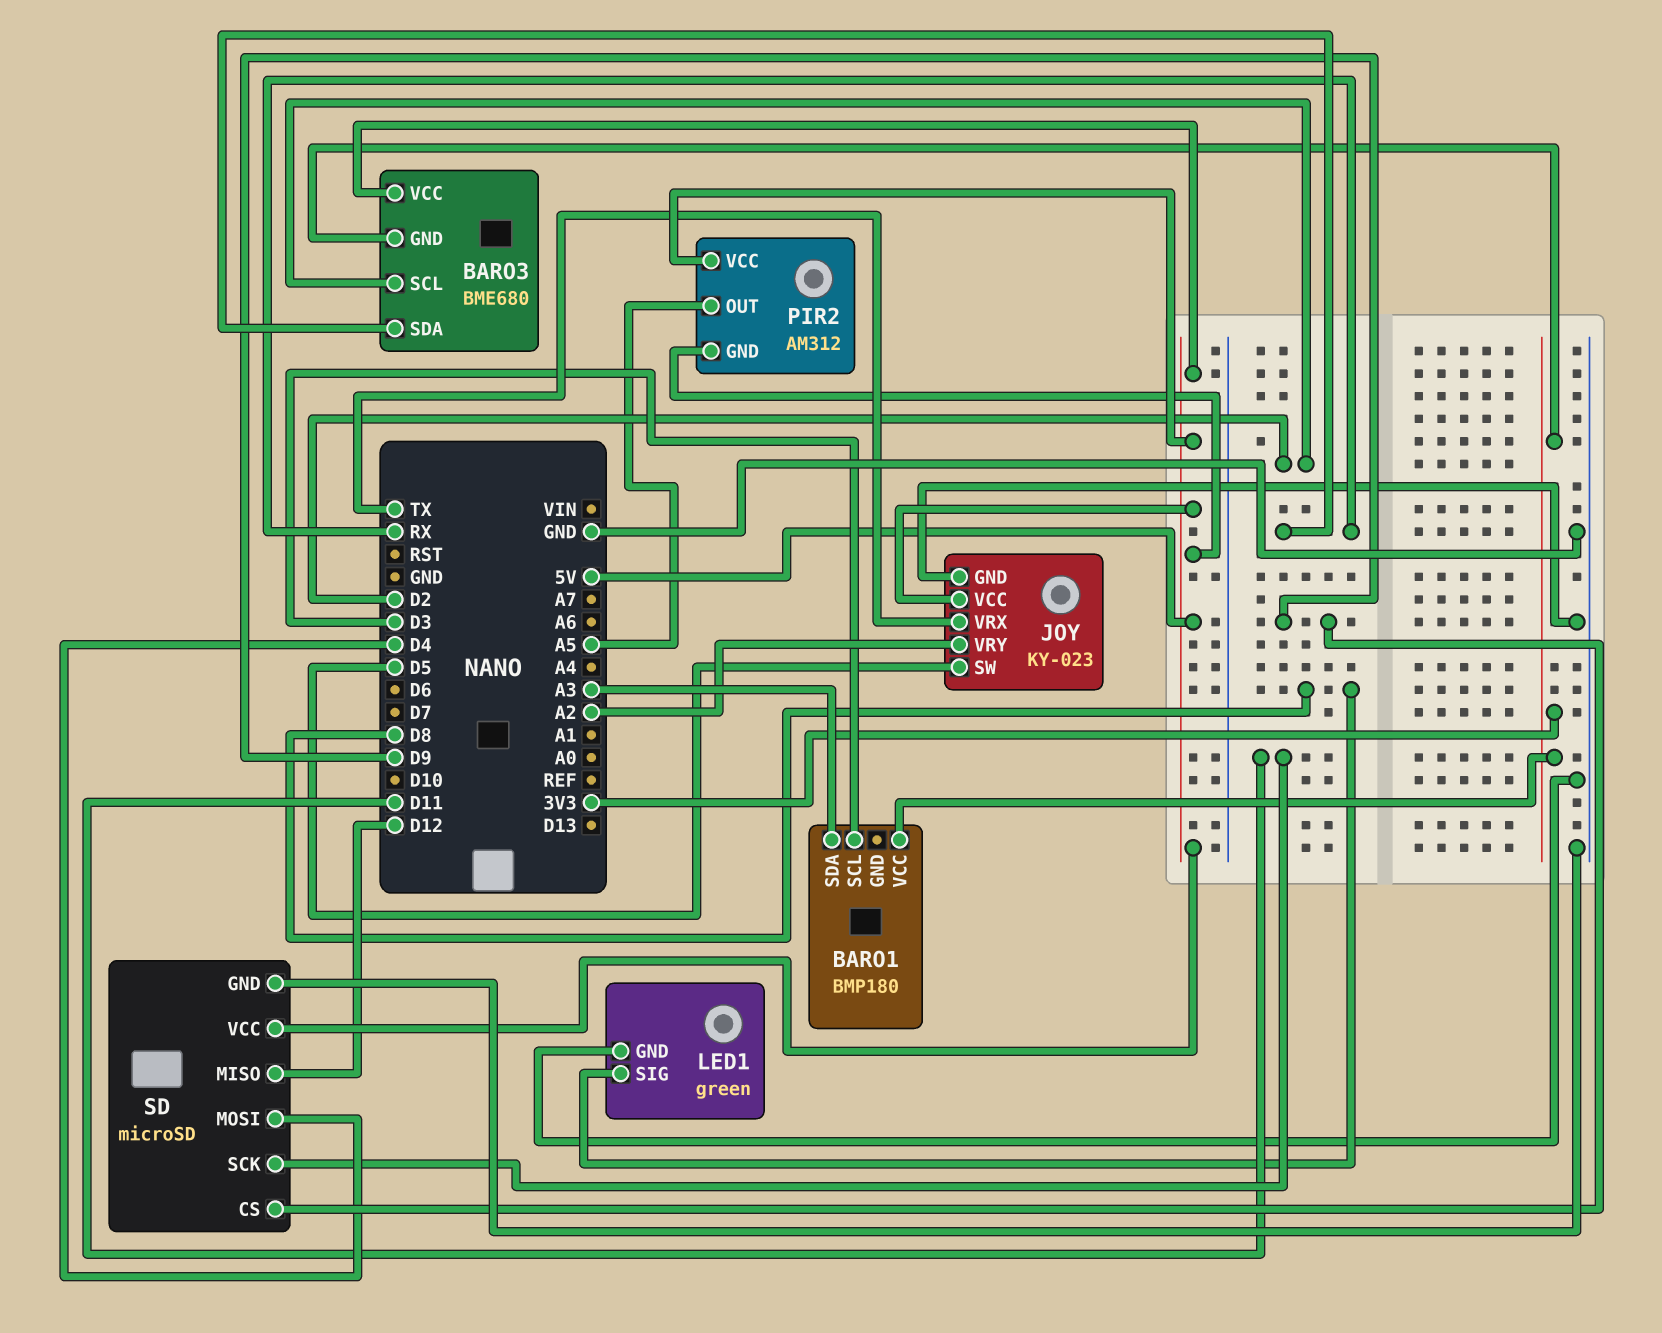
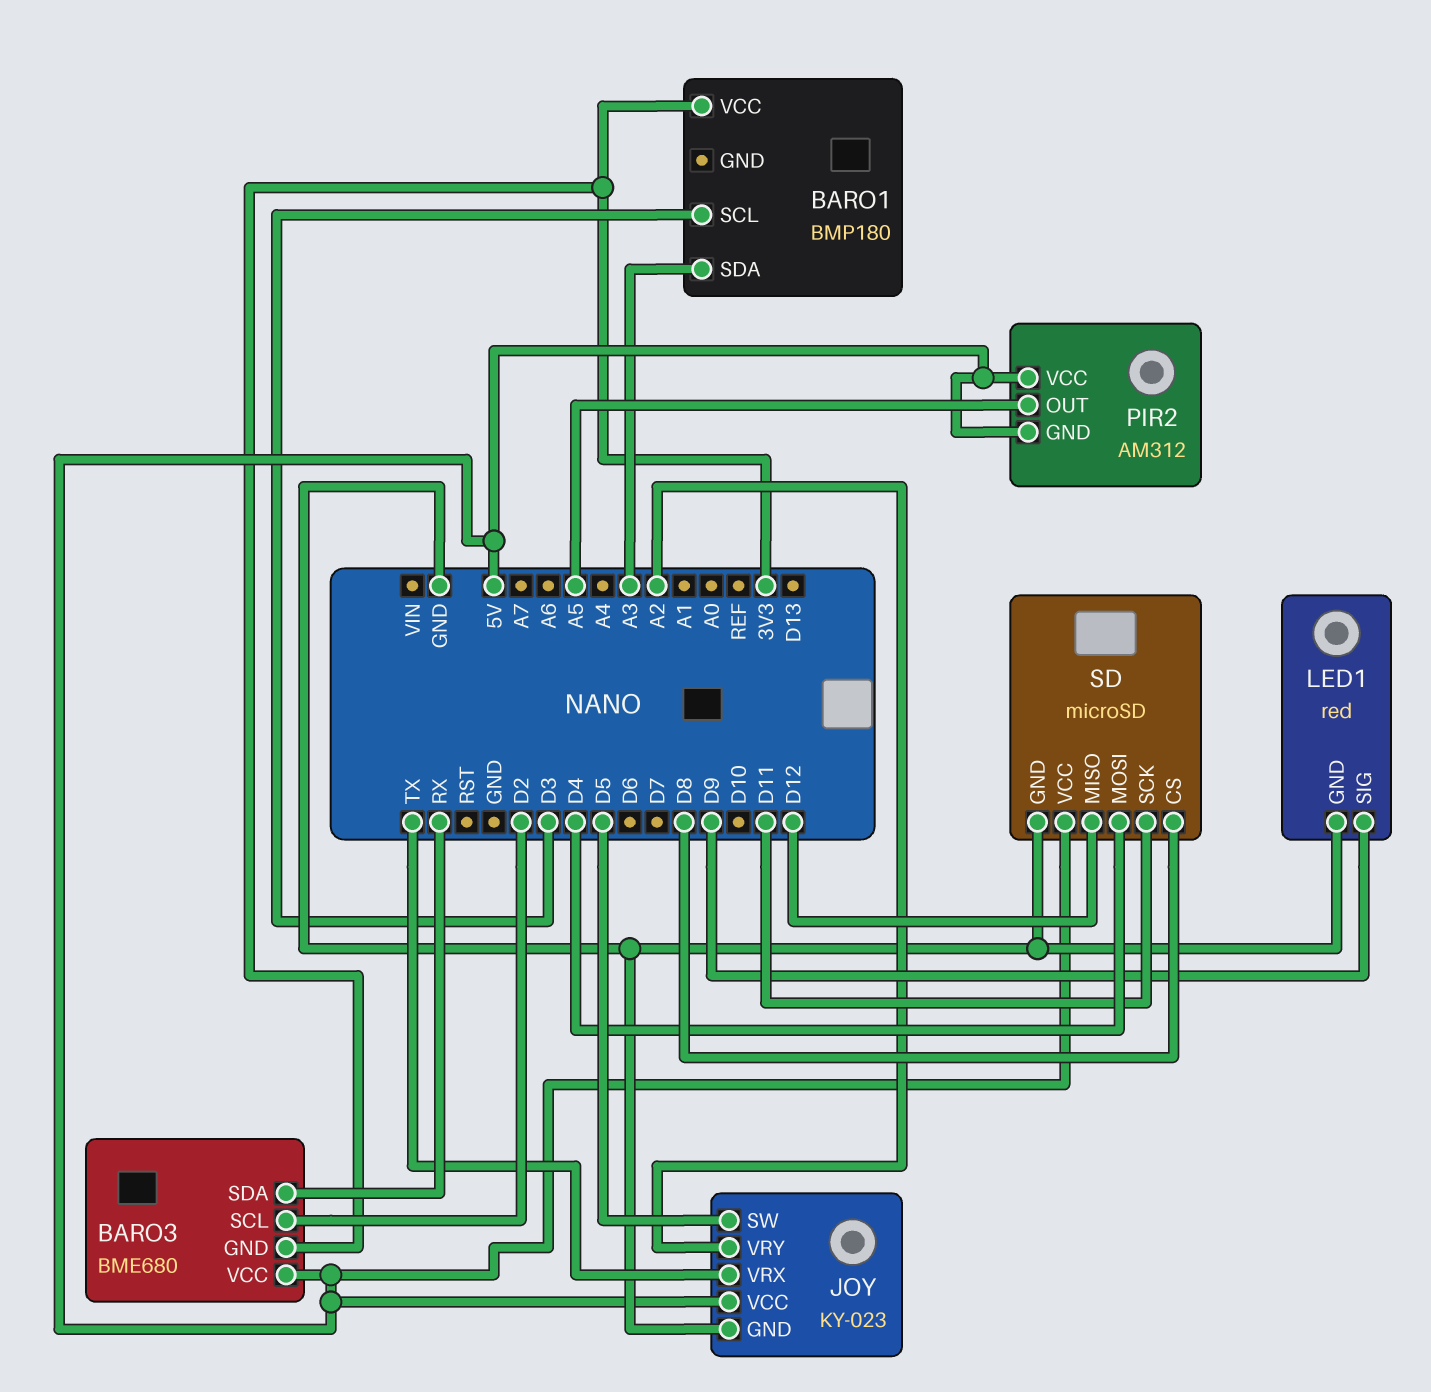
LED1: green -> red
LED1 pin SIG: D8 -> D9
SD pin CS: D9 -> D8

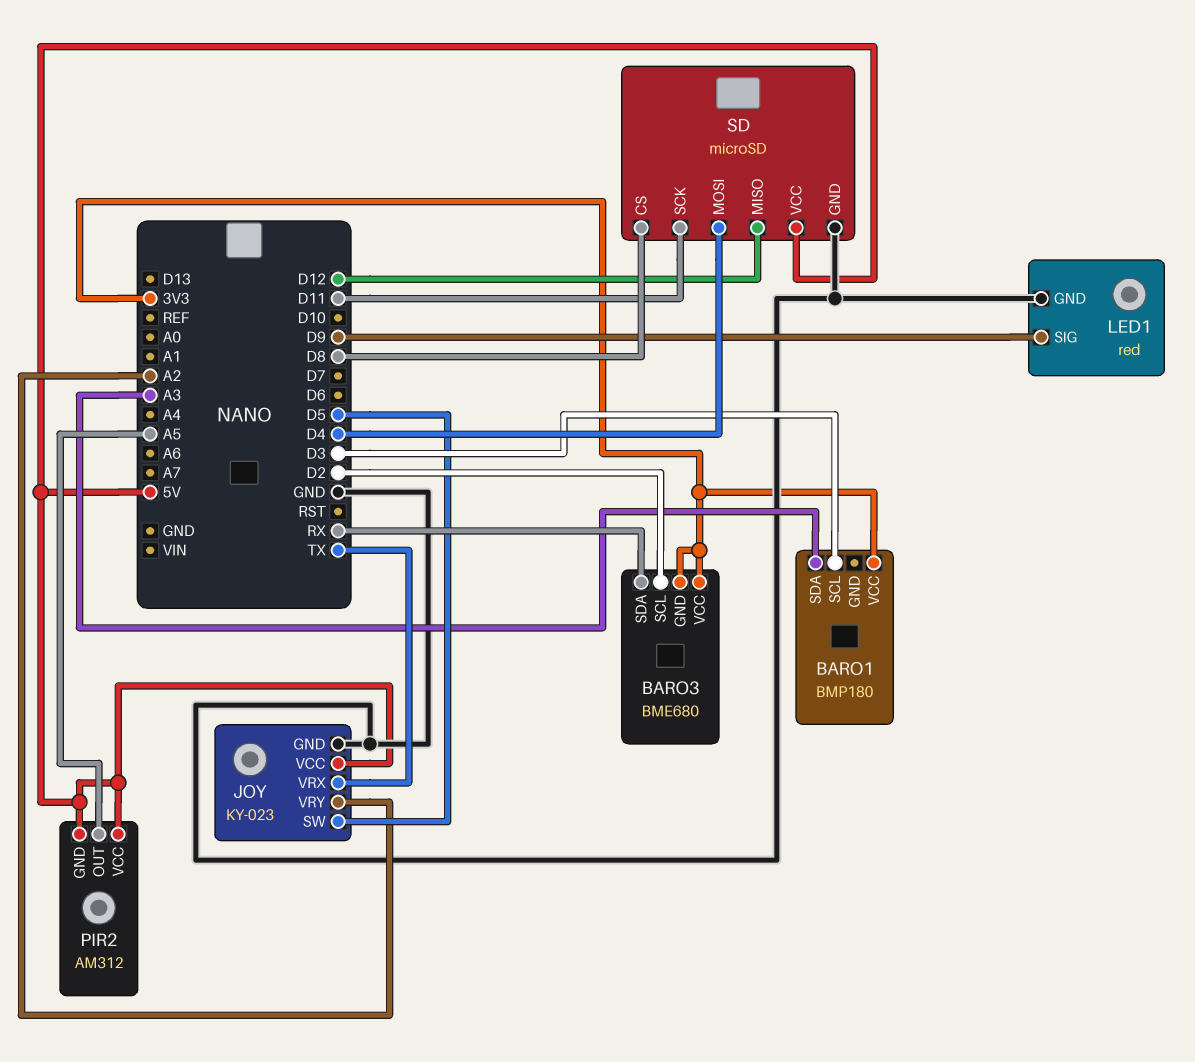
BARO3 pin VCC: 5V -> 3V3

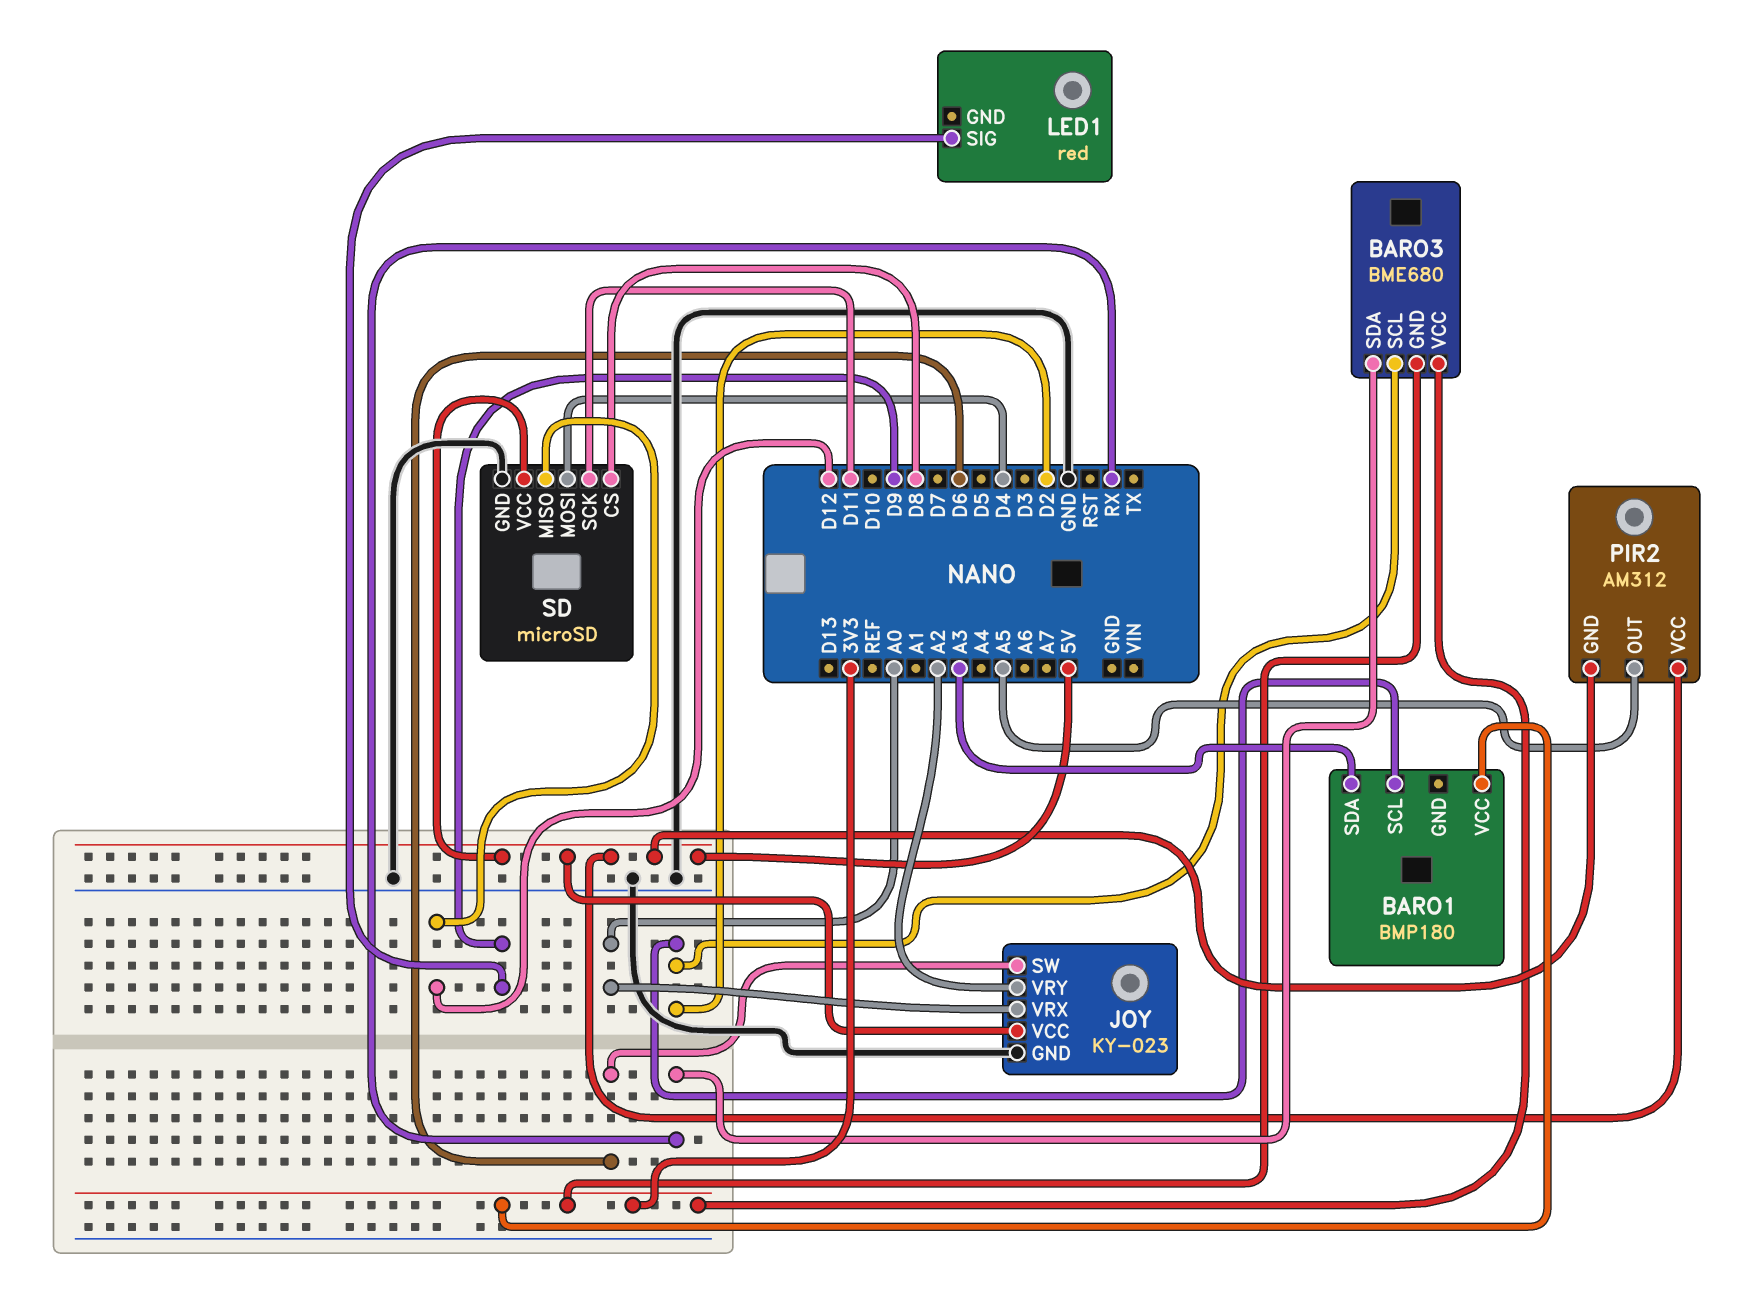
BARO1 pin SCL: D3 -> D2
JOY pin SW: D5 -> D6
JOY pin VRX: TX -> A0
LED1 pin GND: GND -> none

